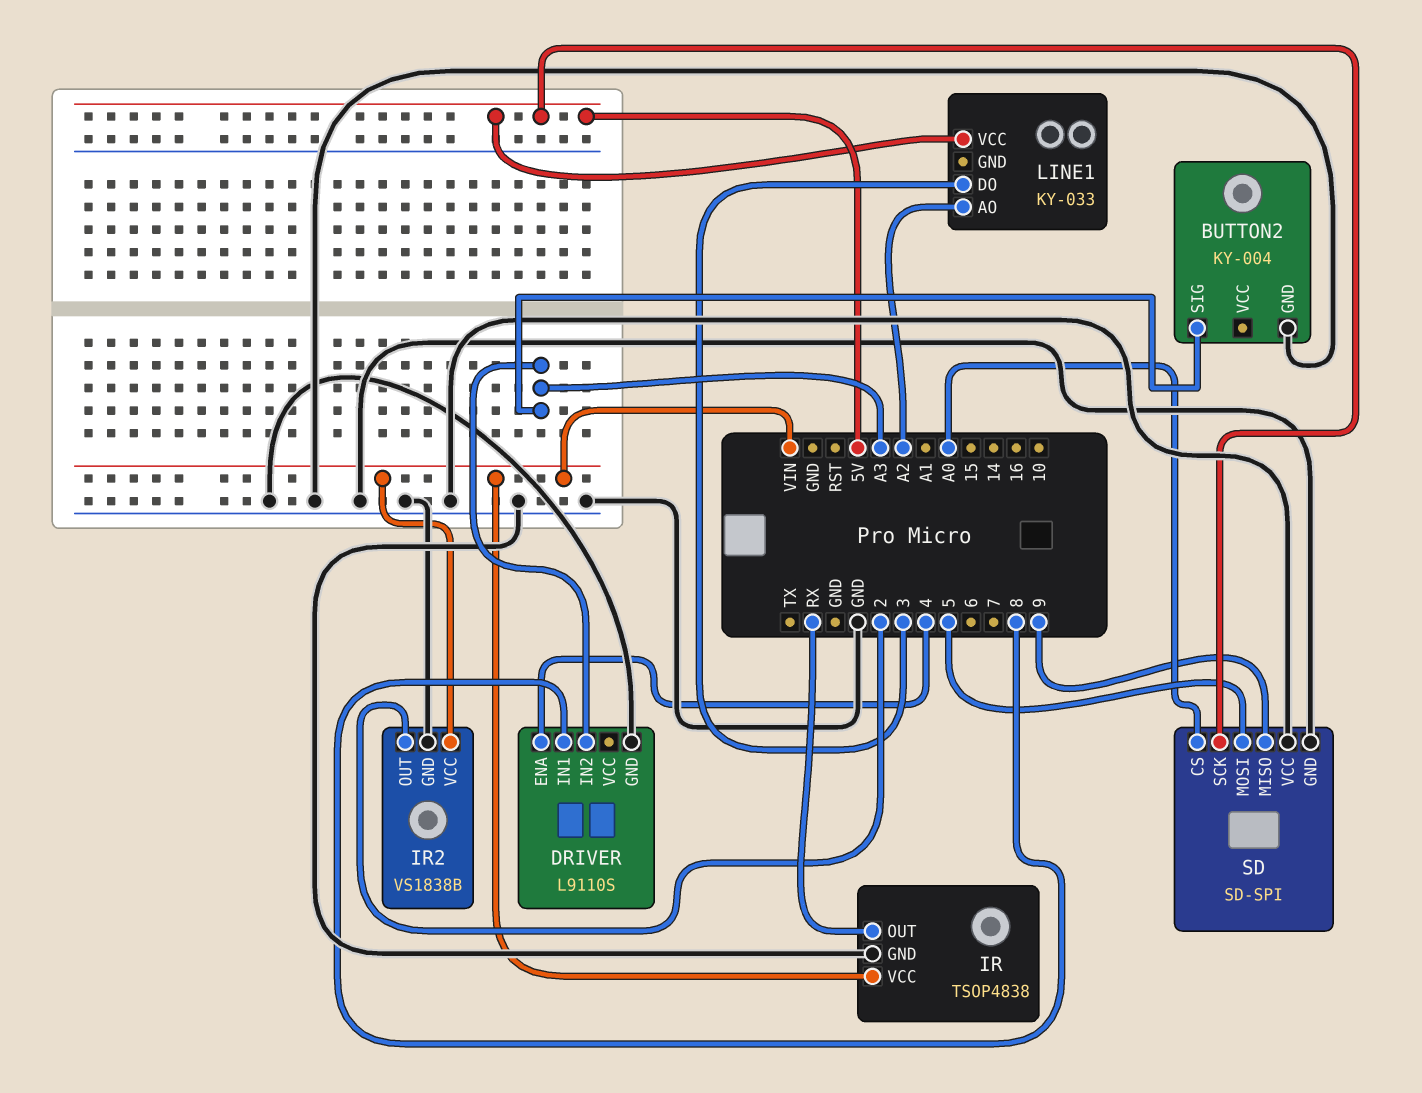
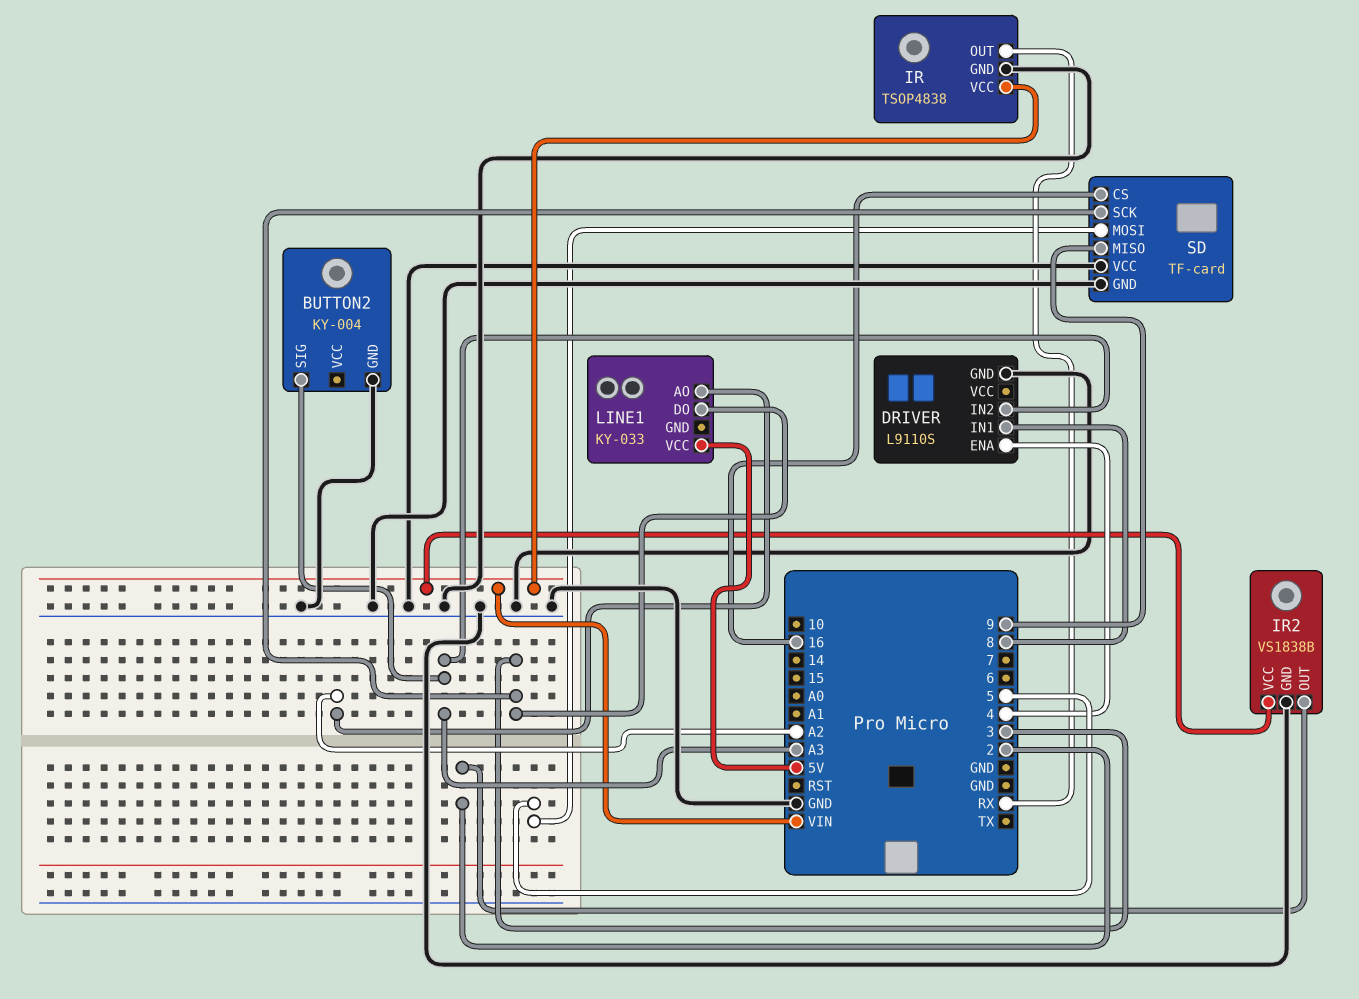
SD: SD-SPI -> TF-card
SD pin CS: A0 -> 16
SD pin SCK: 5V -> 3

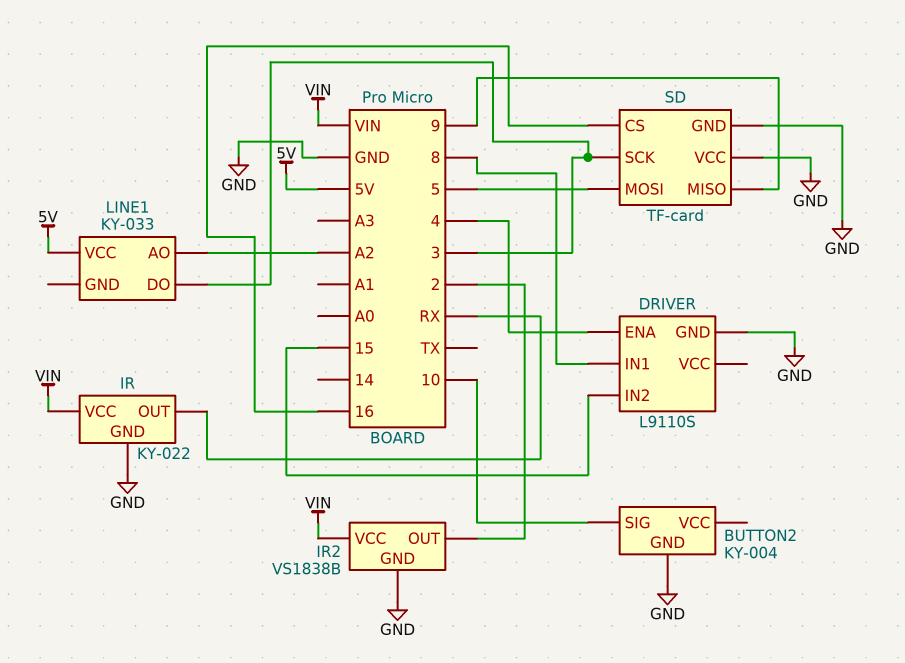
BUTTON2 pin SIG: A3 -> 10
DRIVER pin IN2: A3 -> 15
IR: TSOP4838 -> KY-022

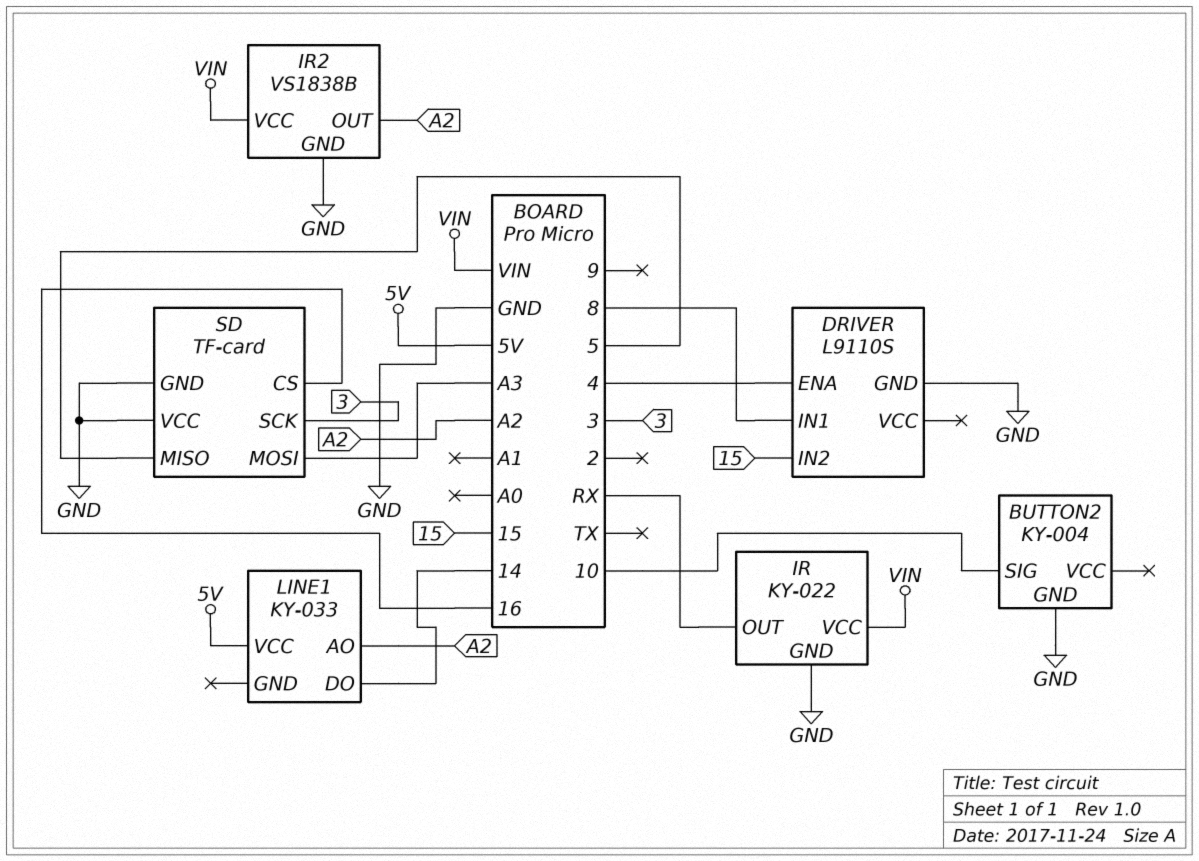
IR2 pin OUT: 2 -> A2
LINE1 pin DO: 3 -> 14
SD pin MISO: 9 -> 5
SD pin MOSI: 5 -> A3

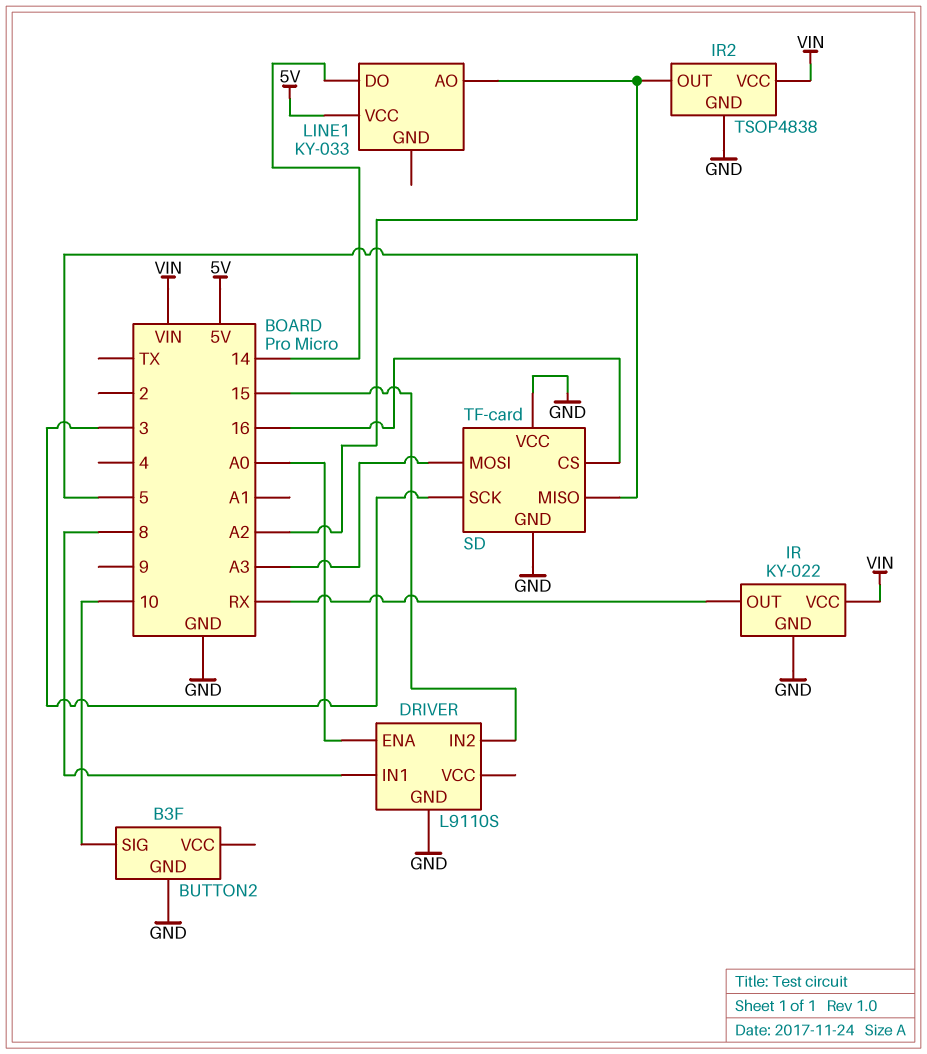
BUTTON2: KY-004 -> B3F
DRIVER pin ENA: 4 -> A0
IR2: VS1838B -> TSOP4838

